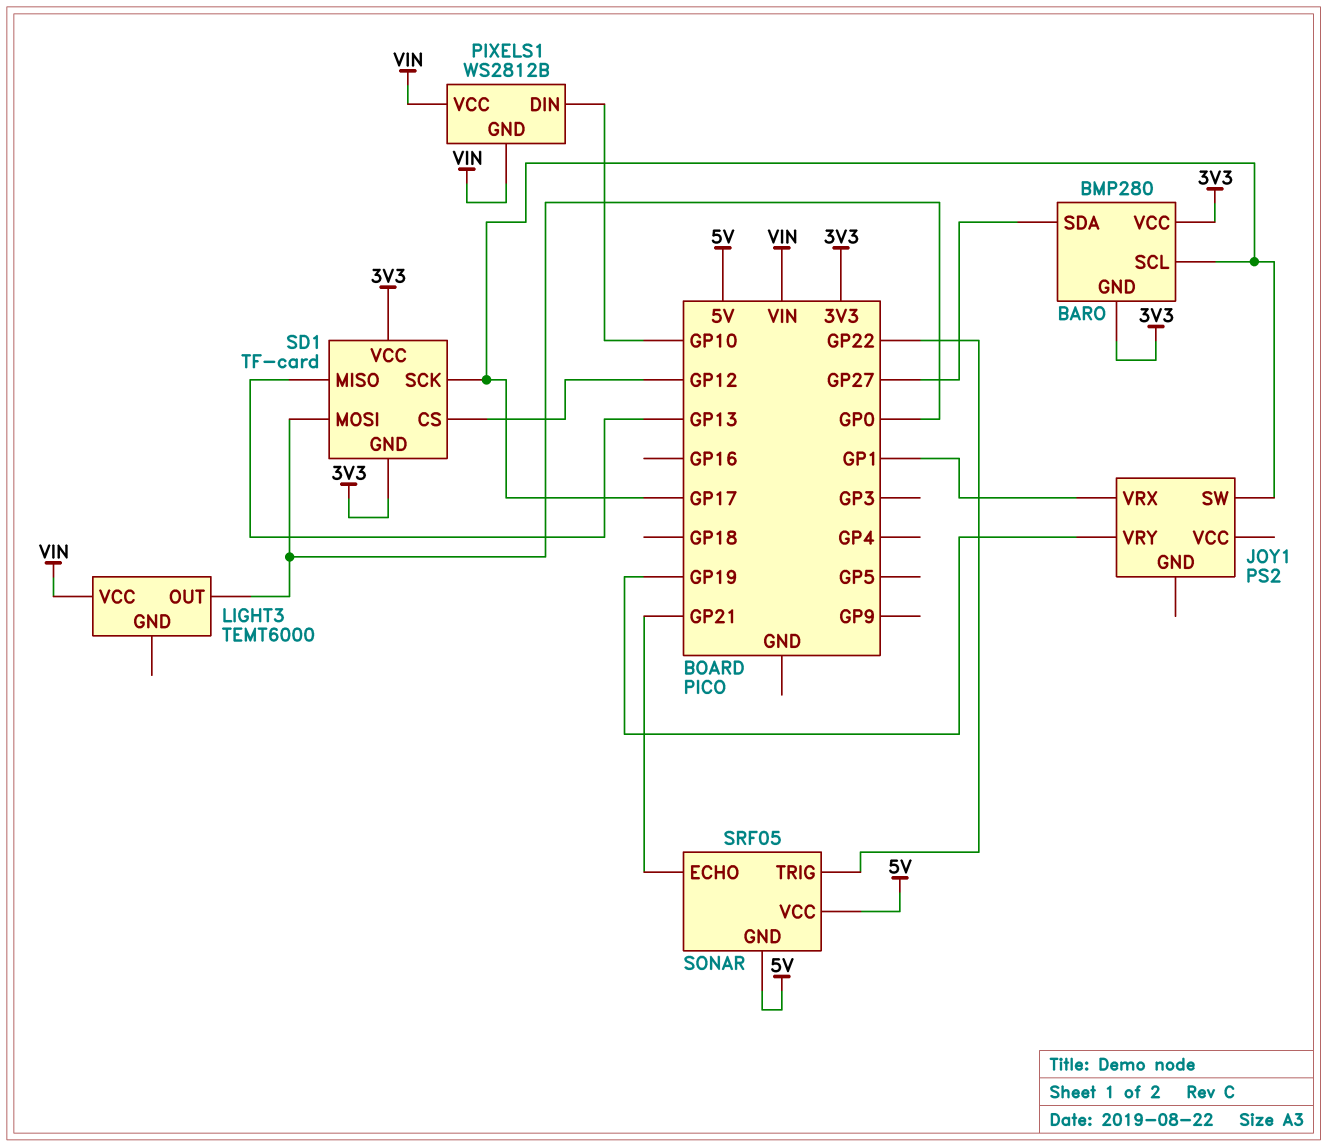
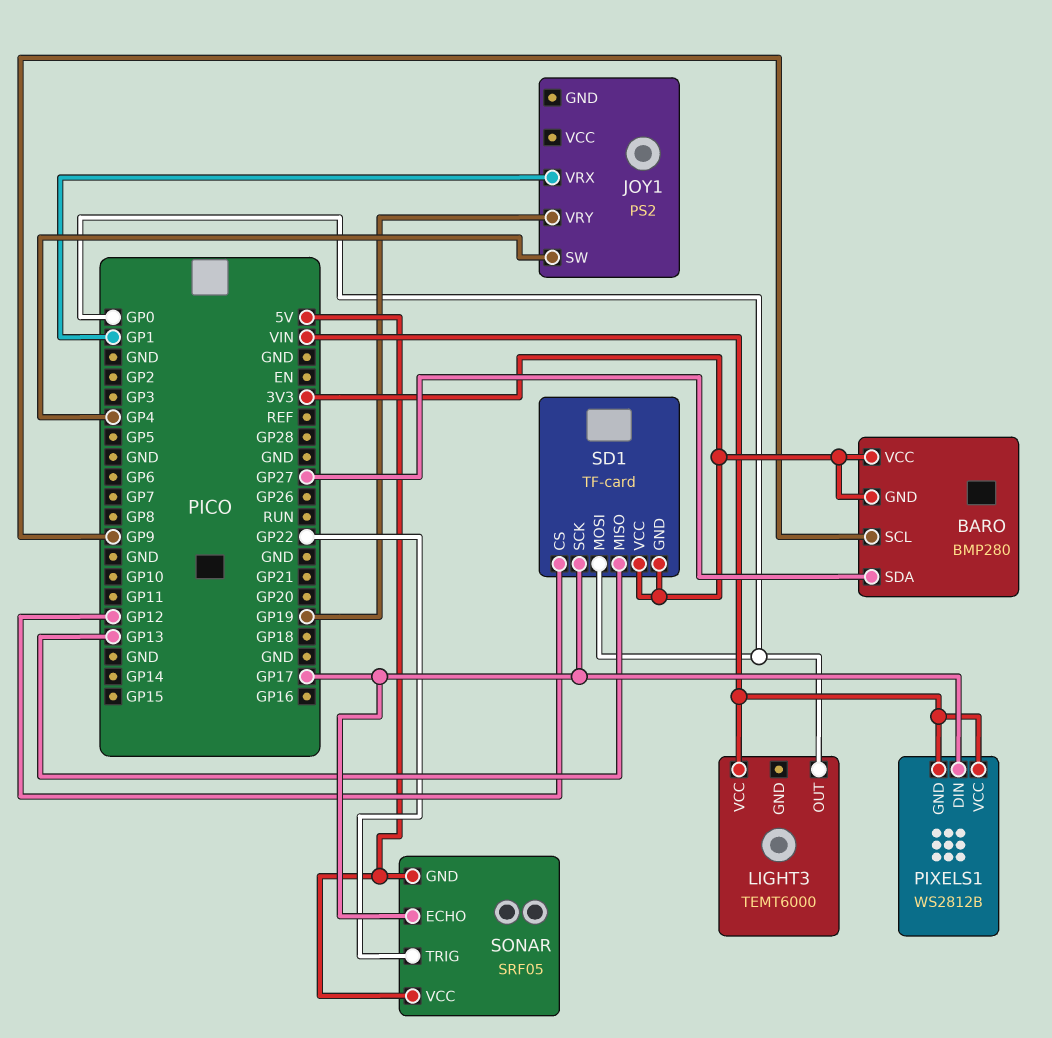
BARO pin SCL: GP17 -> GP9
JOY1 pin SW: GP17 -> GP4
PIXELS1 pin DIN: GP10 -> GP17
SONAR pin ECHO: GP21 -> GP17

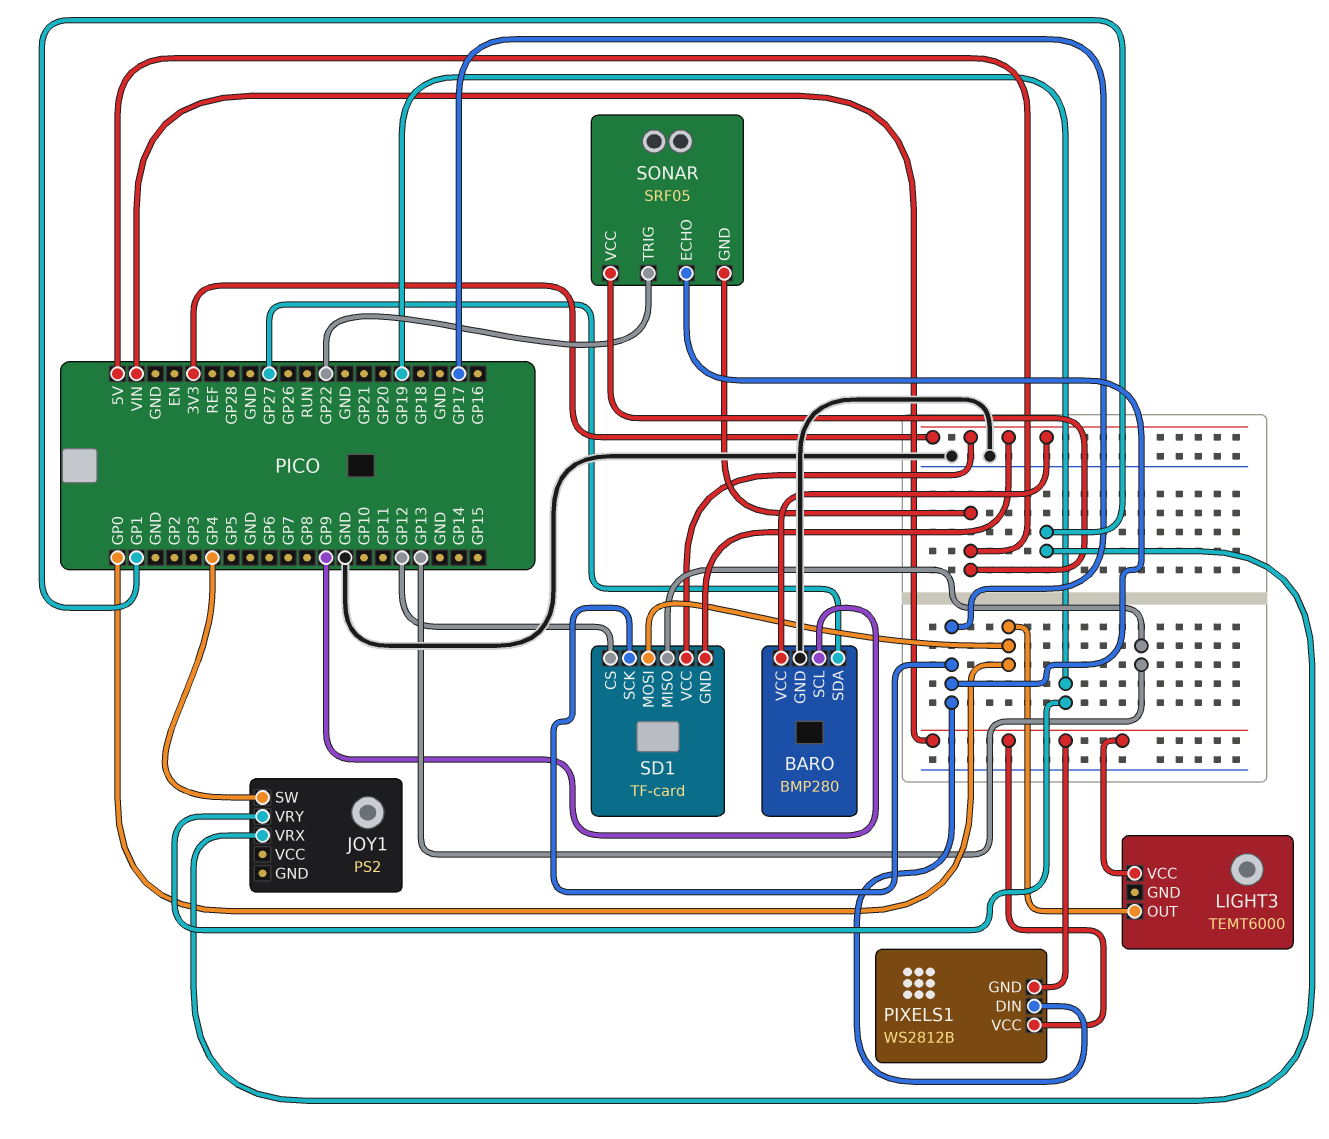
BARO pin GND: 3V3 -> GND

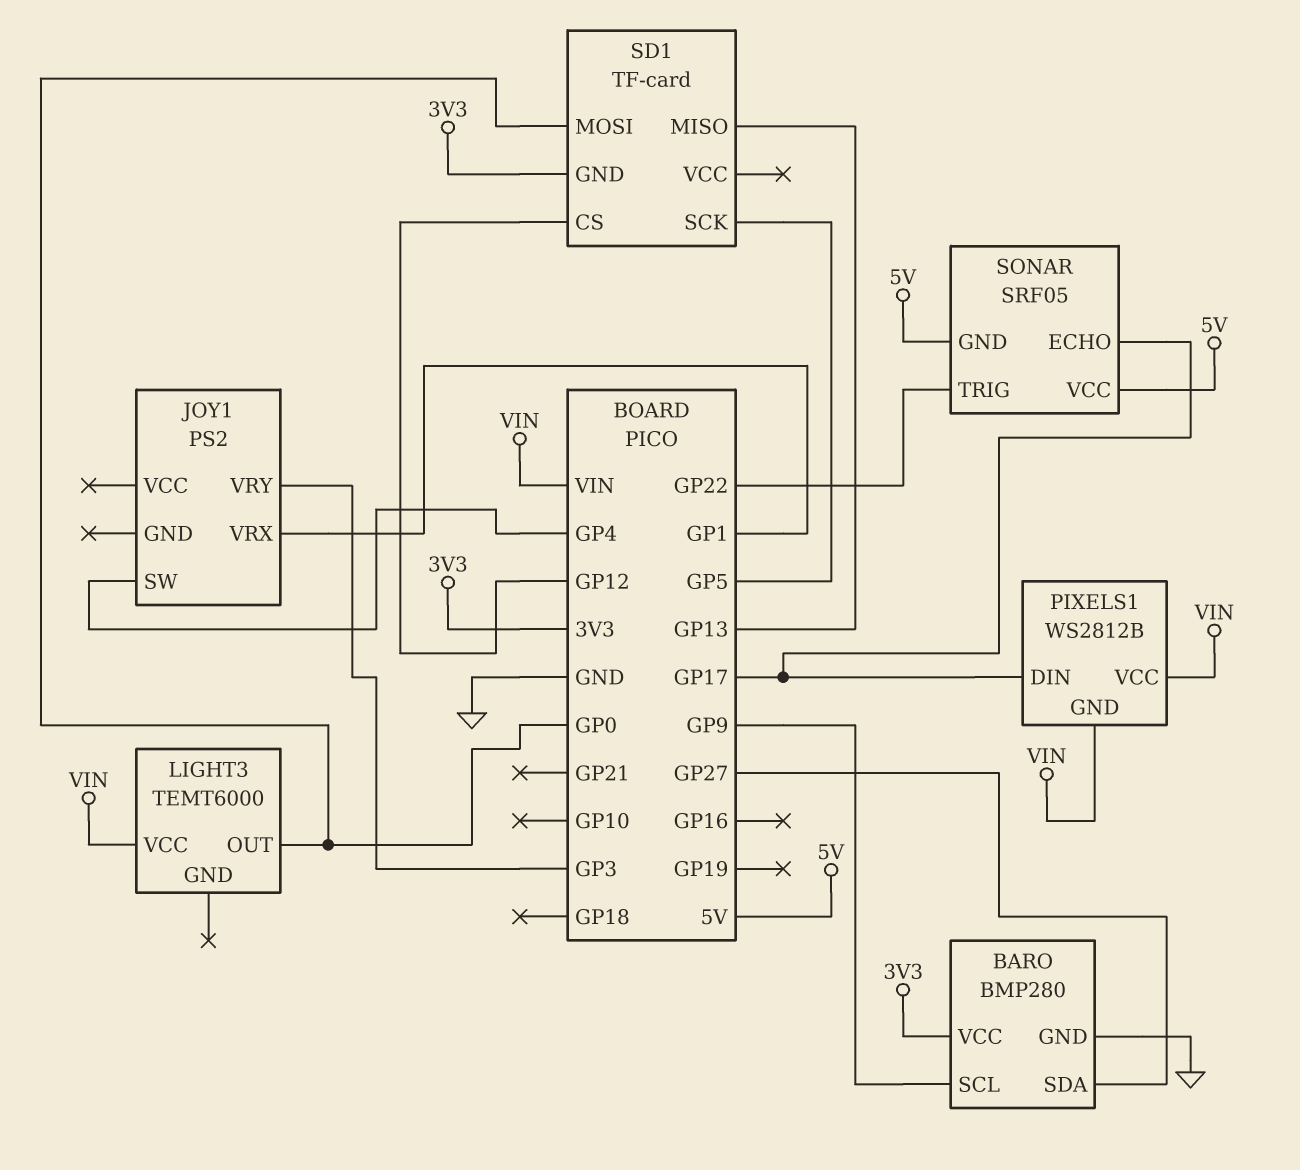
JOY1 pin VRY: GP19 -> GP3
SD1 pin SCK: GP17 -> GP5
SD1 pin VCC: 3V3 -> none

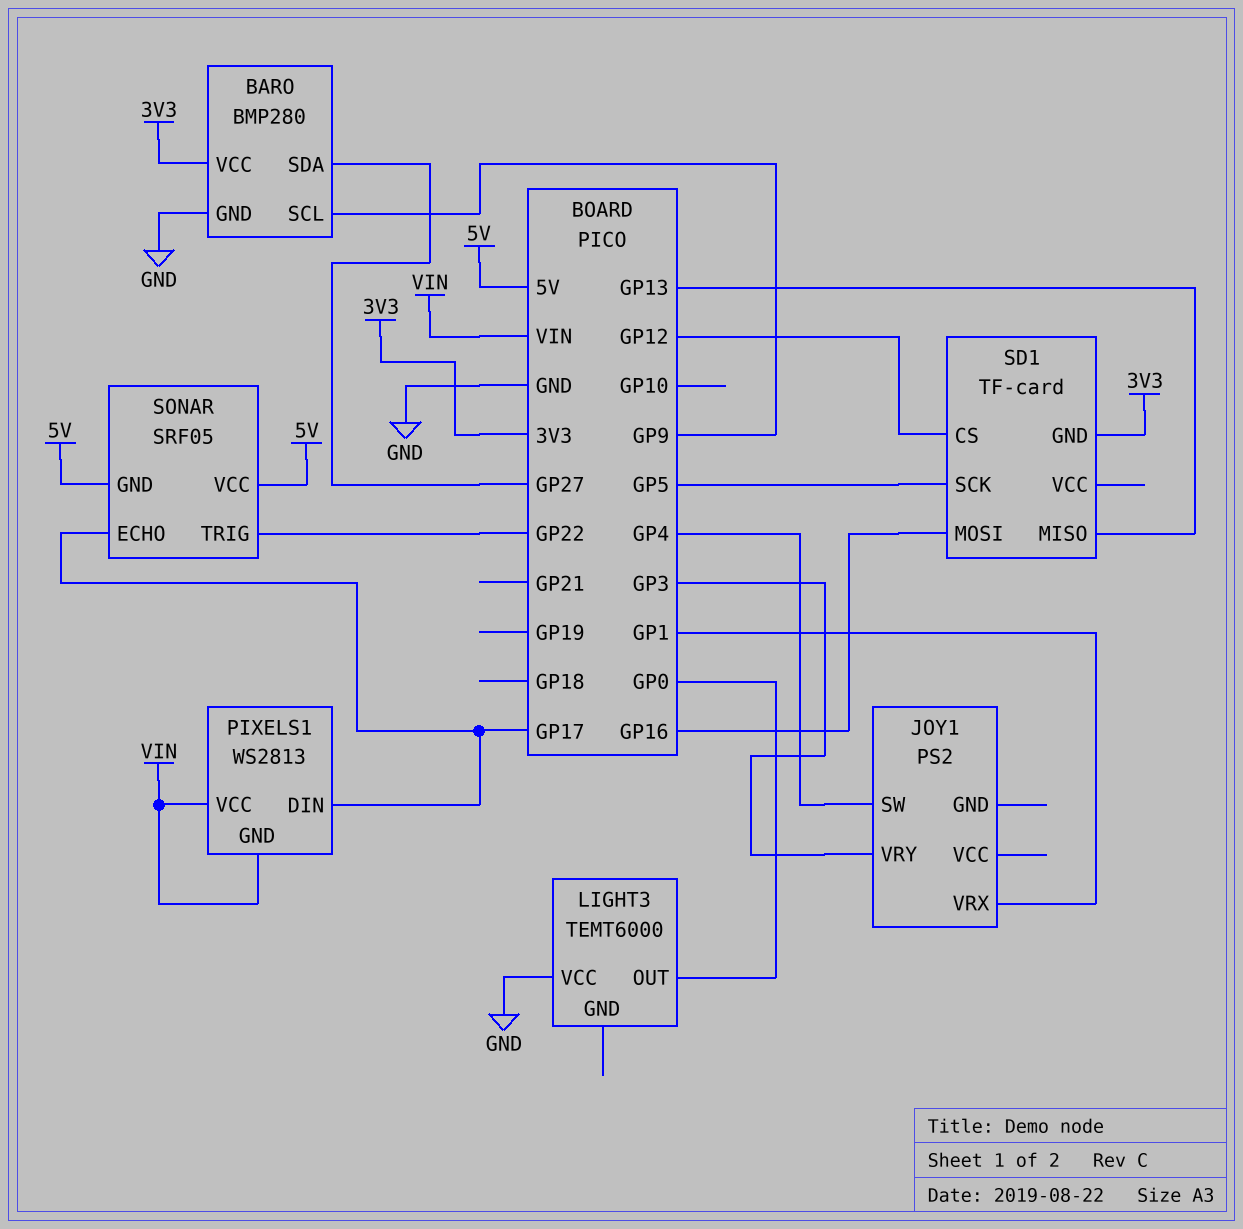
LIGHT3 pin VCC: VIN -> GND
PIXELS1: WS2812B -> WS2813
SD1 pin MOSI: GP0 -> GP16

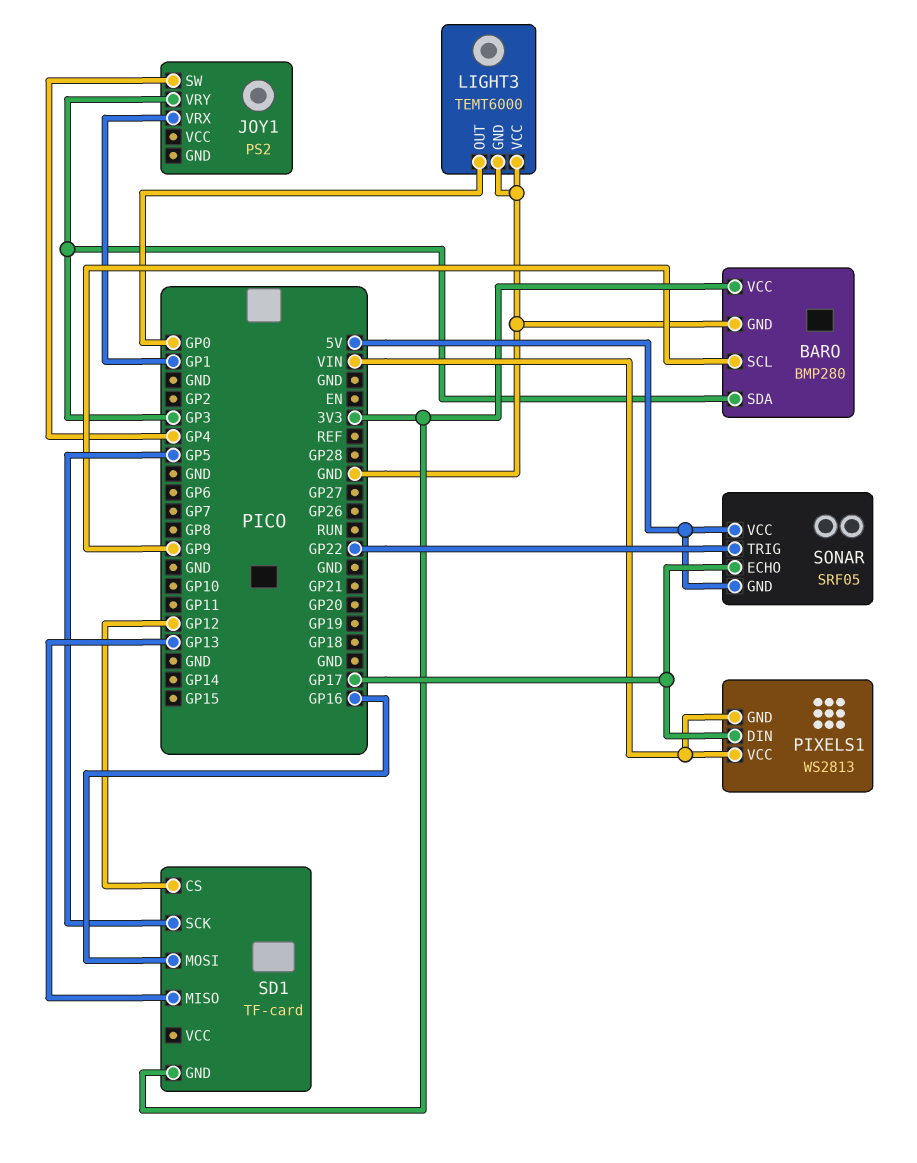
BARO pin SDA: GP27 -> GP3
LIGHT3 pin GND: none -> GND

